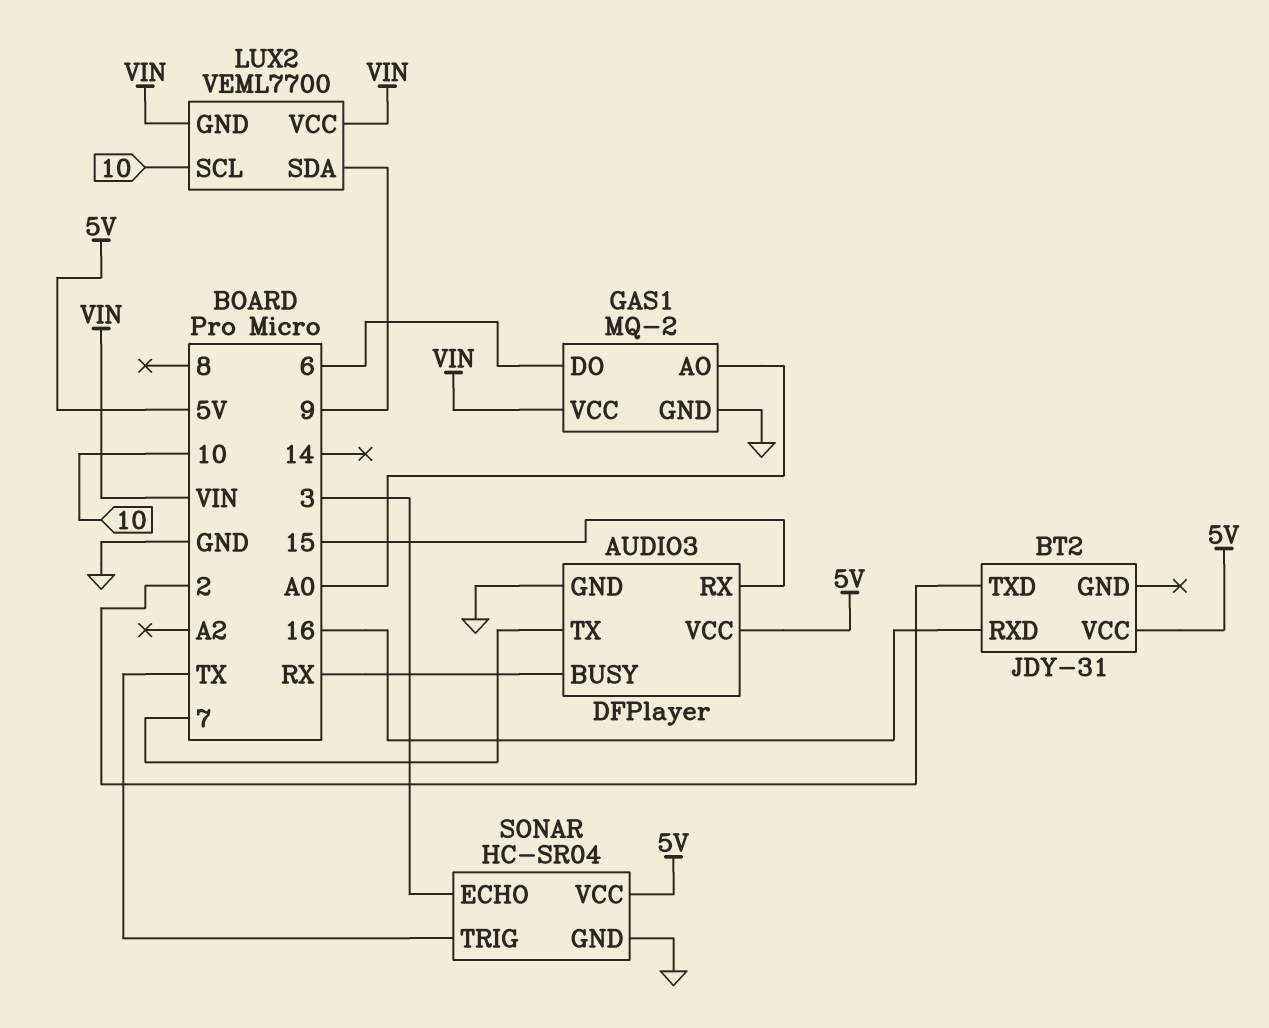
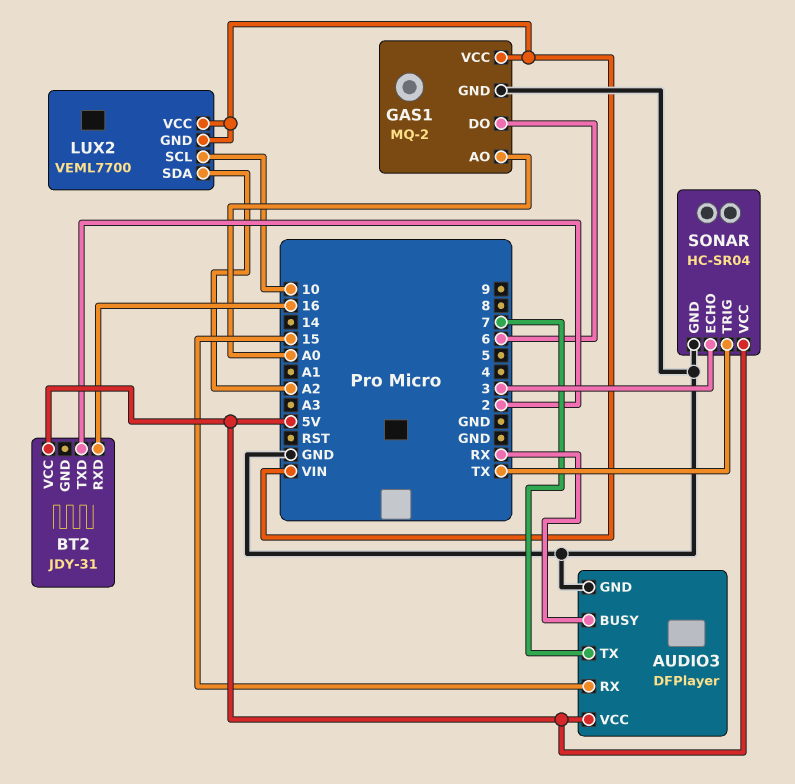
LUX2 pin SDA: 9 -> A2

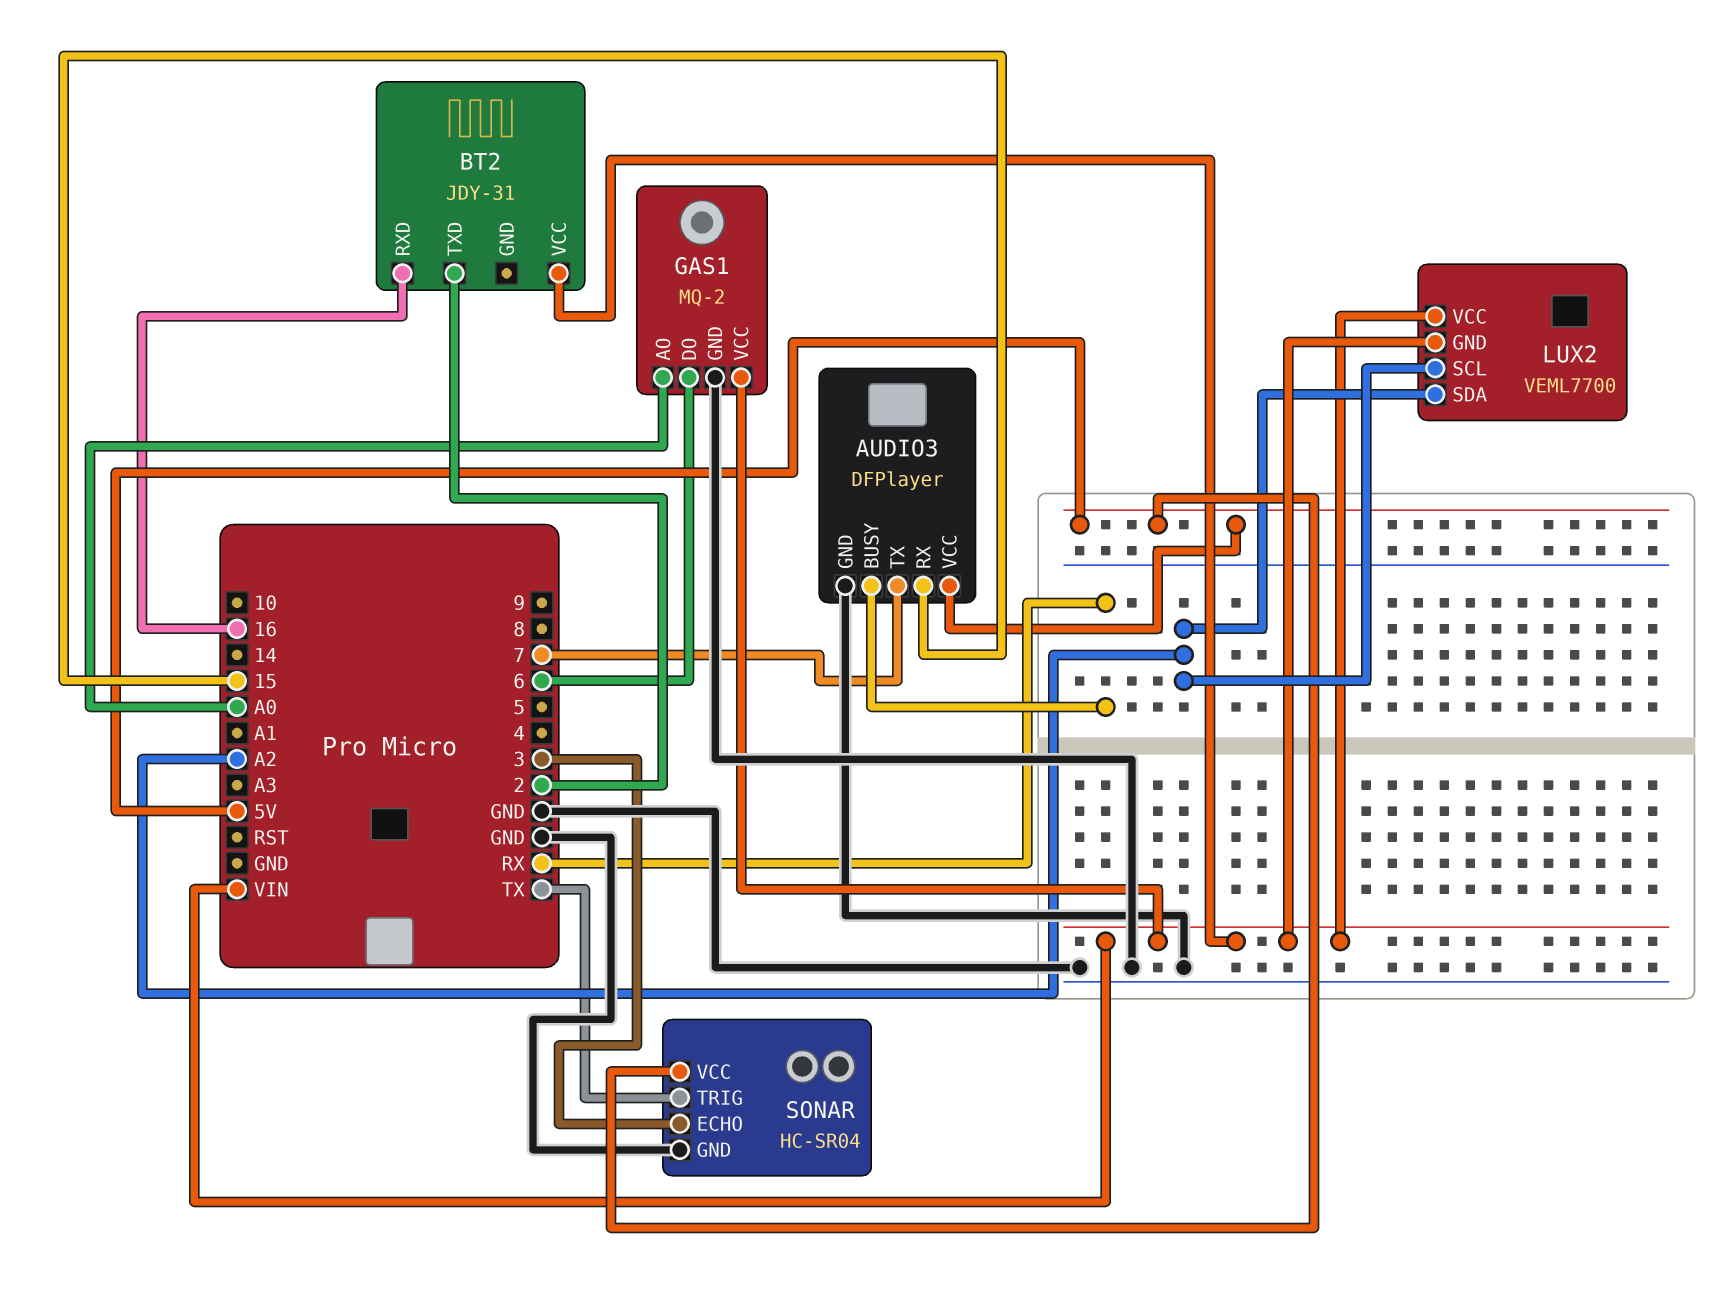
BT2 pin VCC: 5V -> VIN
LUX2 pin SCL: 10 -> A2

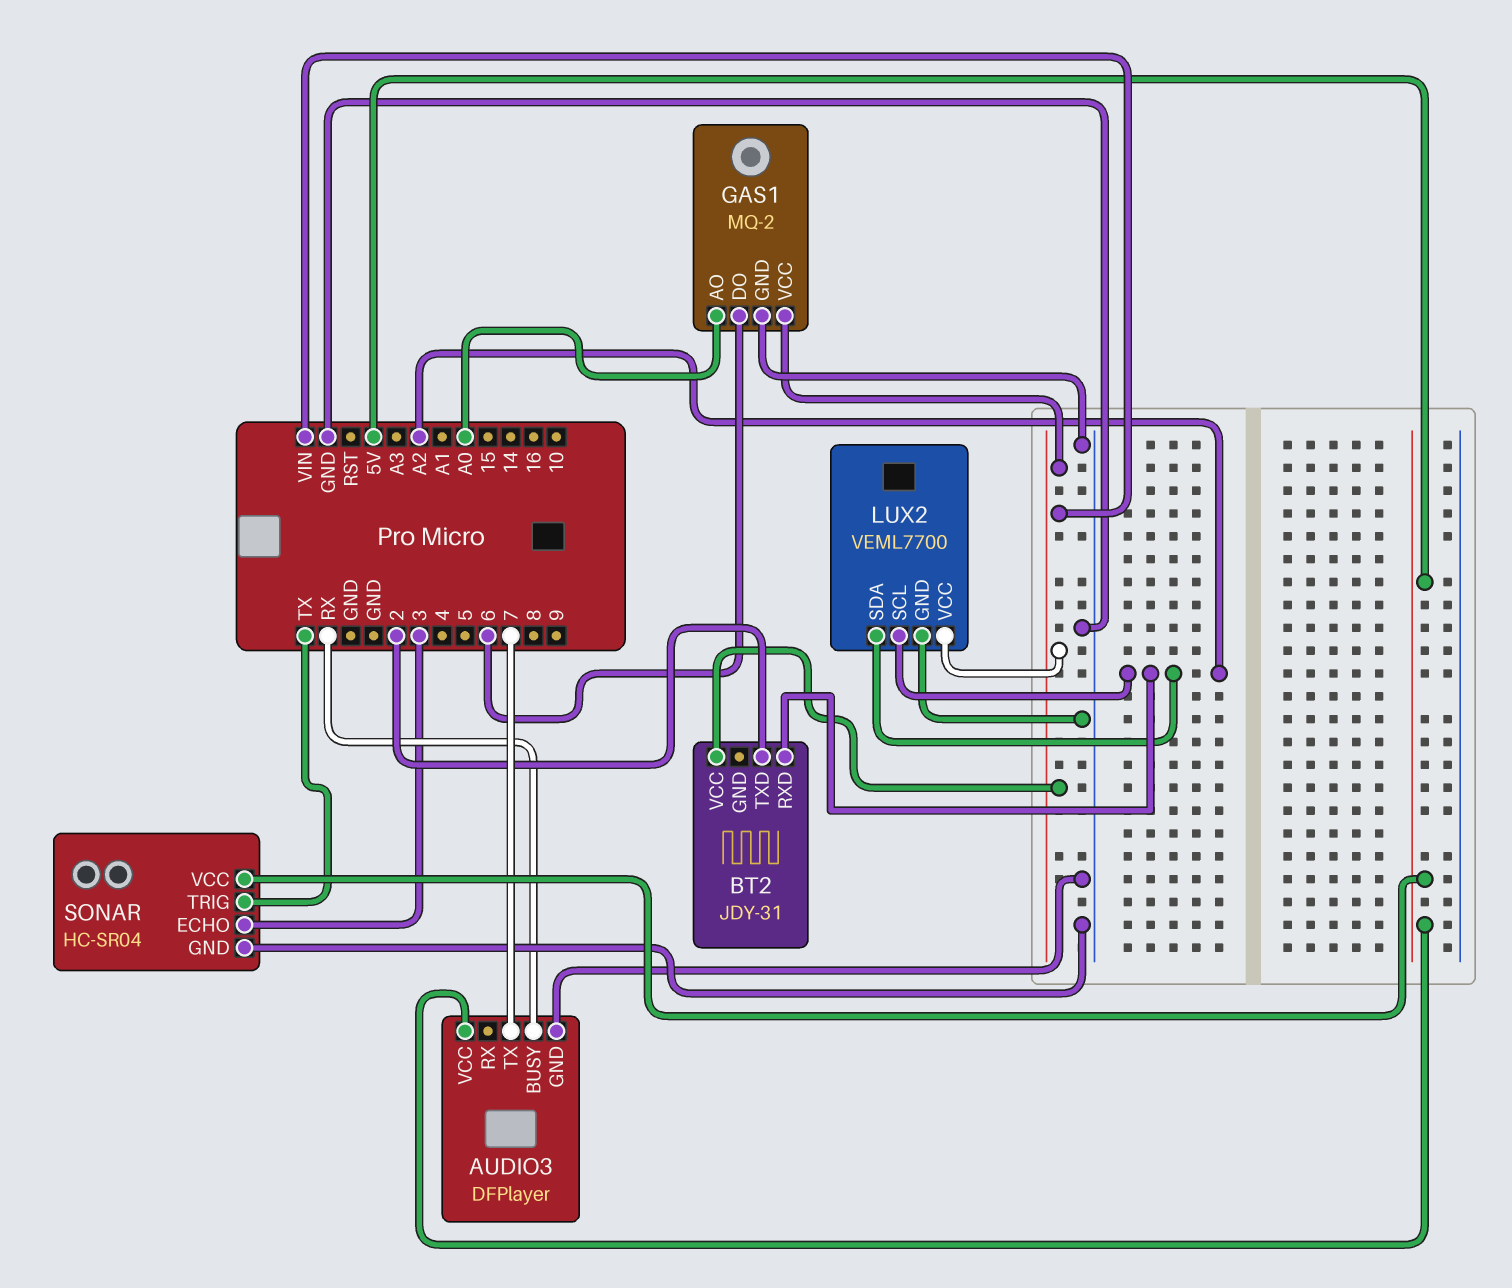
AUDIO3 pin RX: 15 -> none
BT2 pin RXD: 16 -> A2
LUX2 pin GND: VIN -> GND

